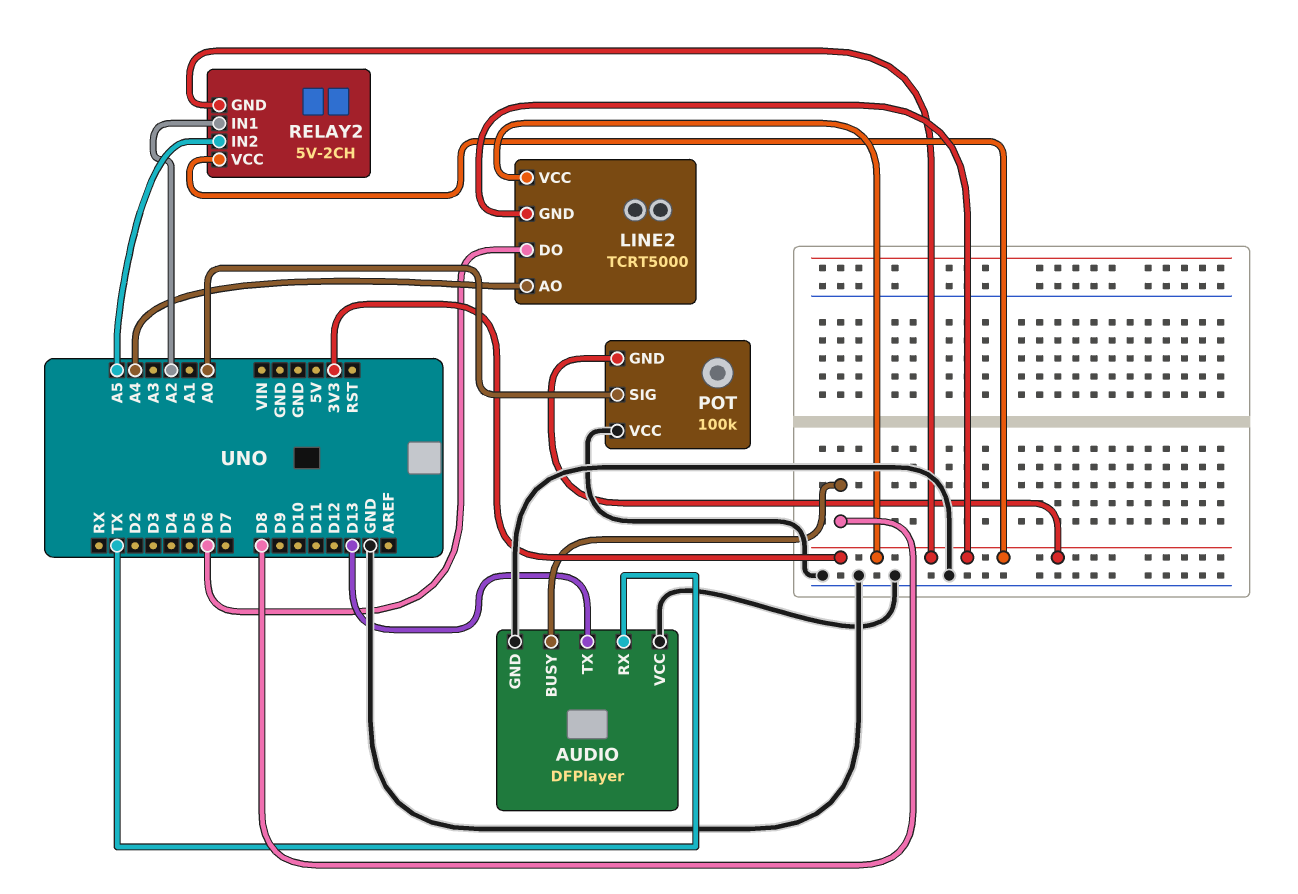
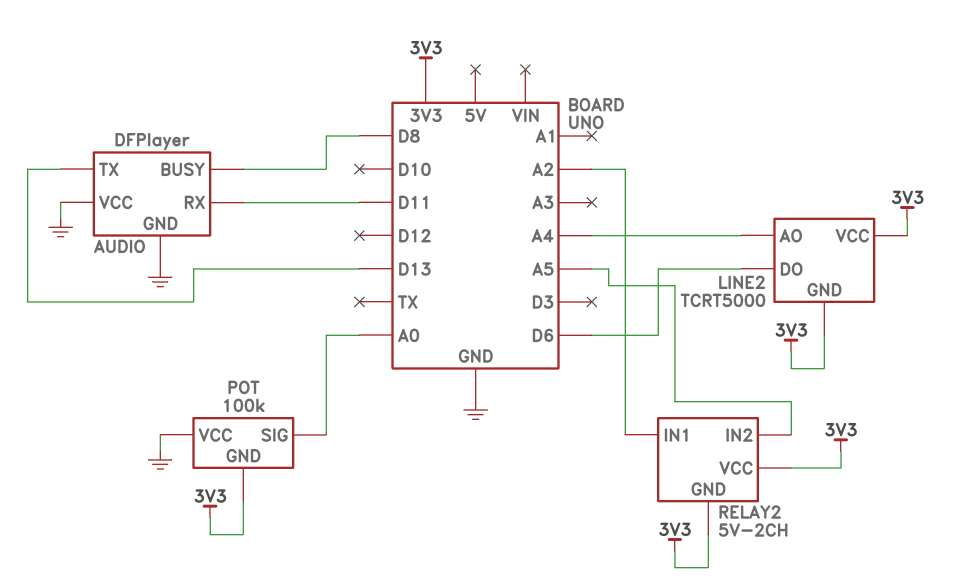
AUDIO pin RX: TX -> D11

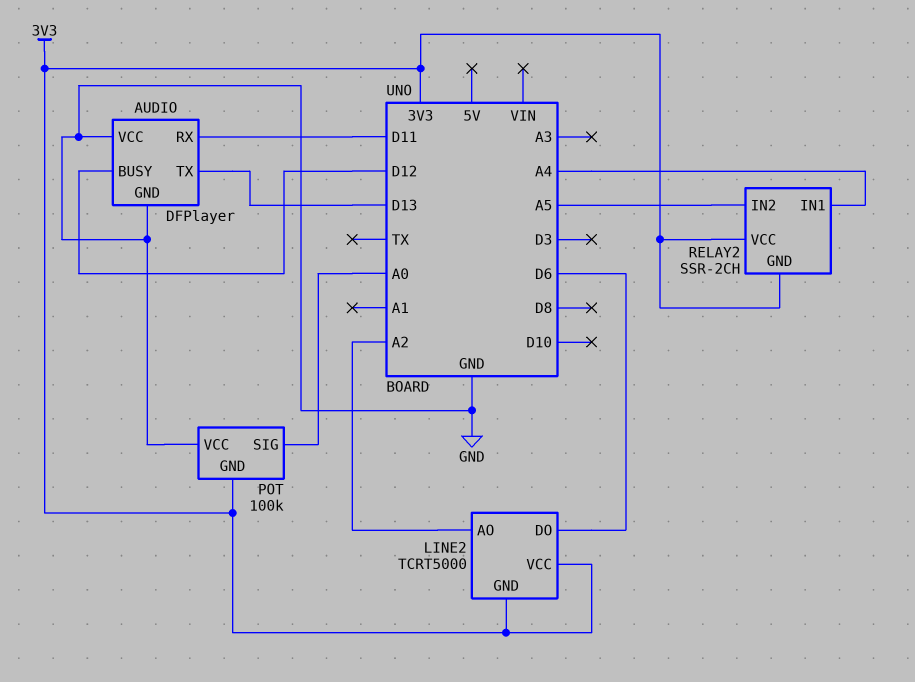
AUDIO pin BUSY: D8 -> D12
LINE2 pin AO: A4 -> A2
RELAY2: 5V-2CH -> SSR-2CH
RELAY2 pin IN1: A2 -> A4

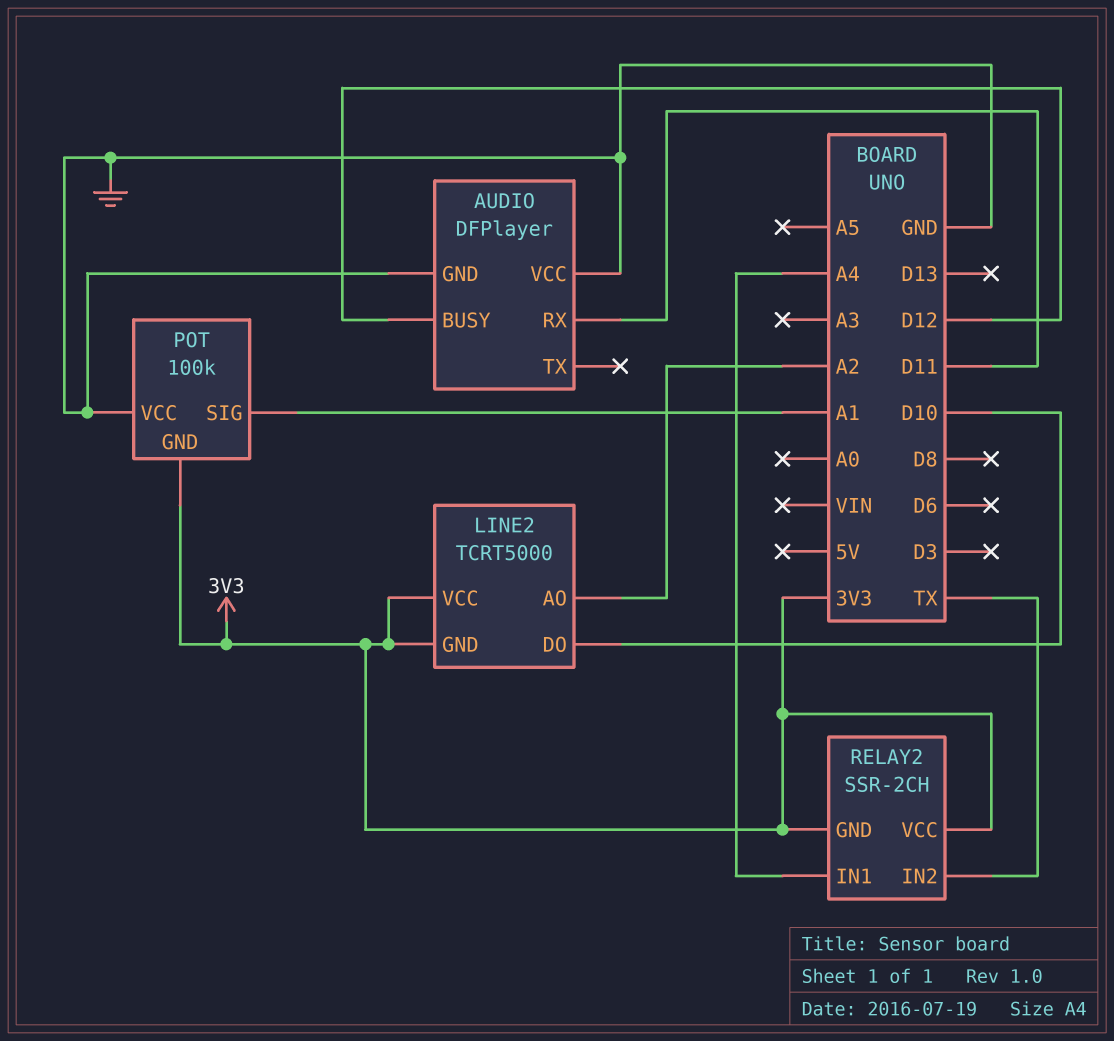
AUDIO pin TX: D13 -> none
LINE2 pin DO: D6 -> D10
POT pin SIG: A0 -> A1
RELAY2 pin IN2: A5 -> TX

